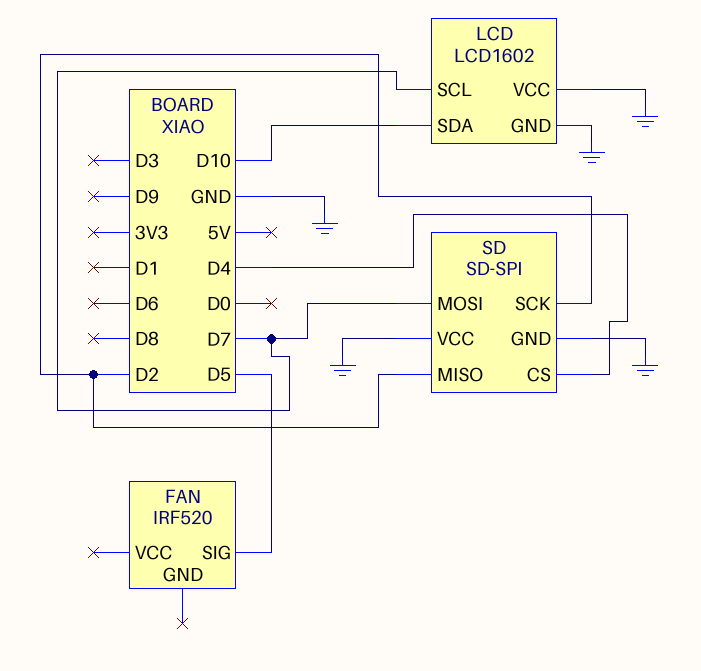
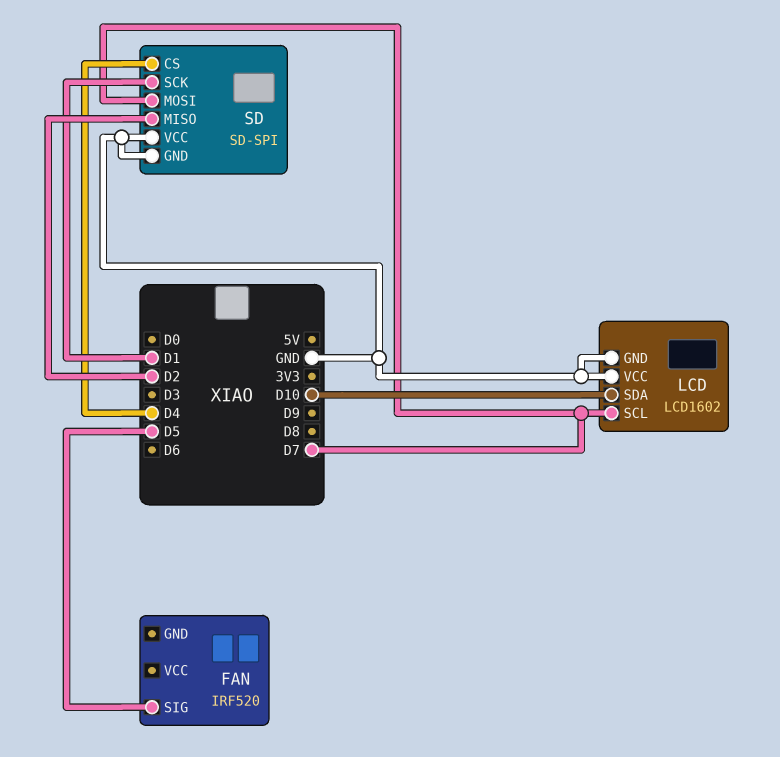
SD pin SCK: D2 -> D1

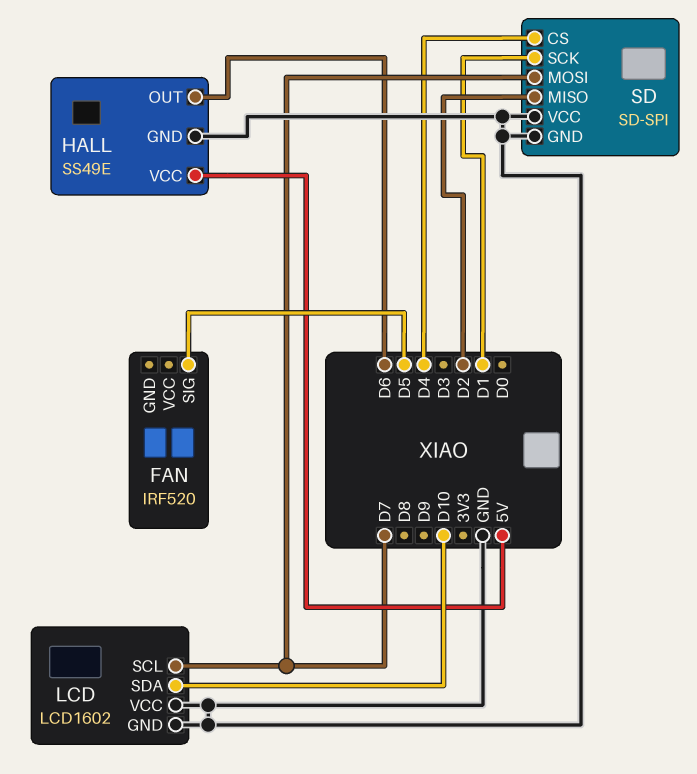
HALL: none -> SS49E
HALL pin GND: none -> GND
HALL pin OUT: none -> D6
HALL pin VCC: none -> 5V

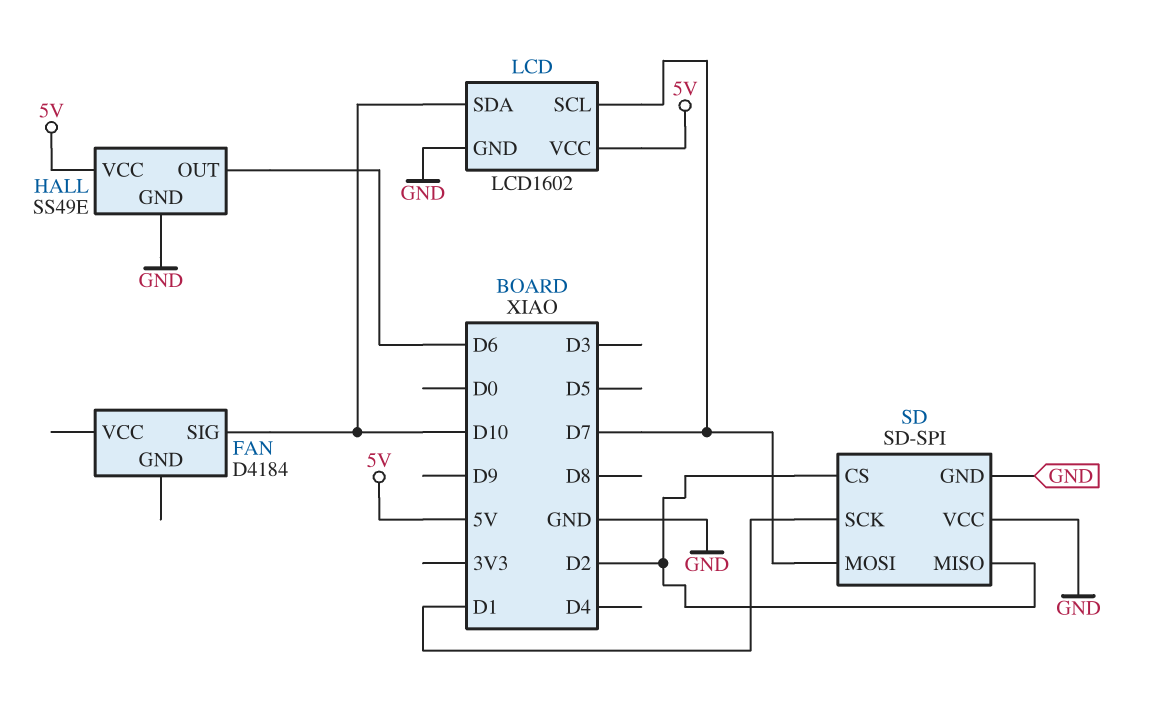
FAN: IRF520 -> D4184
FAN pin SIG: D5 -> D10
LCD pin VCC: GND -> 5V
SD pin CS: D4 -> D2

